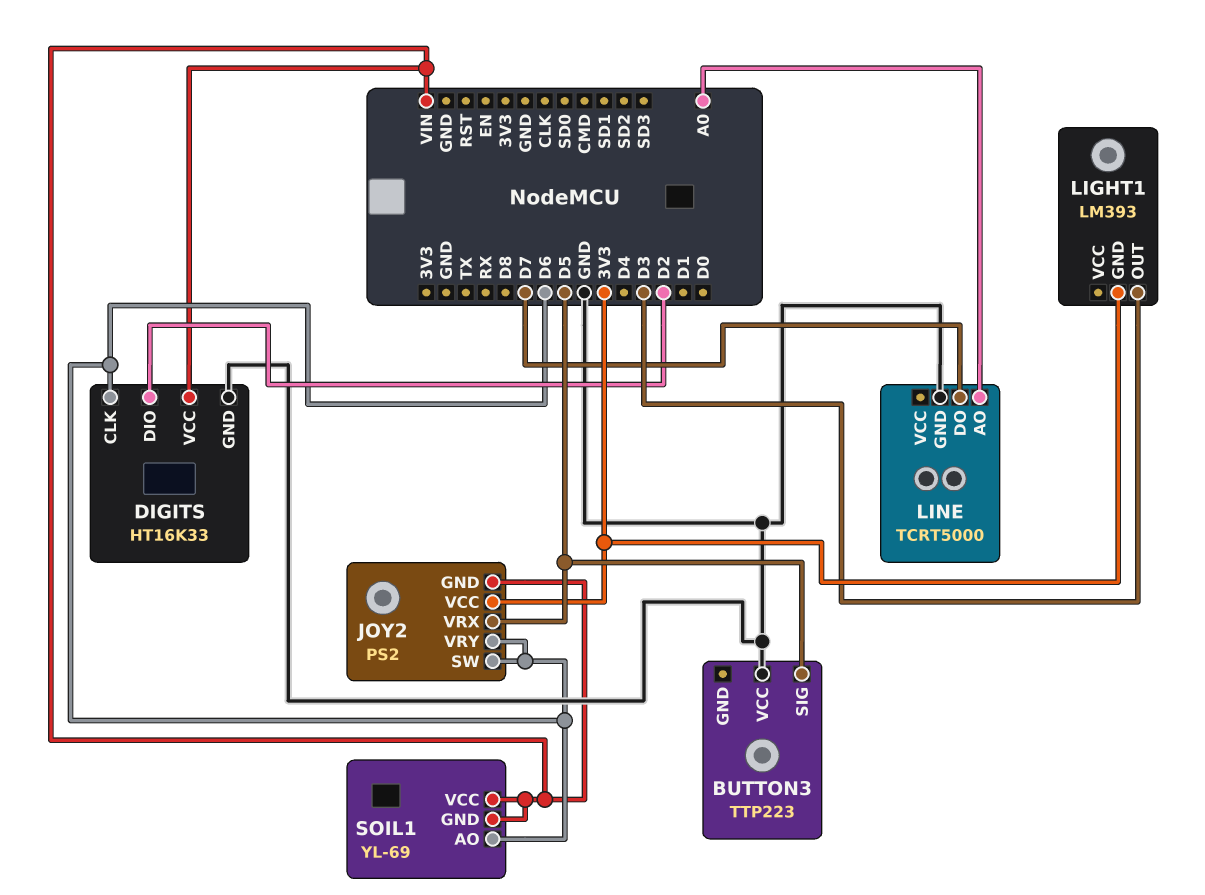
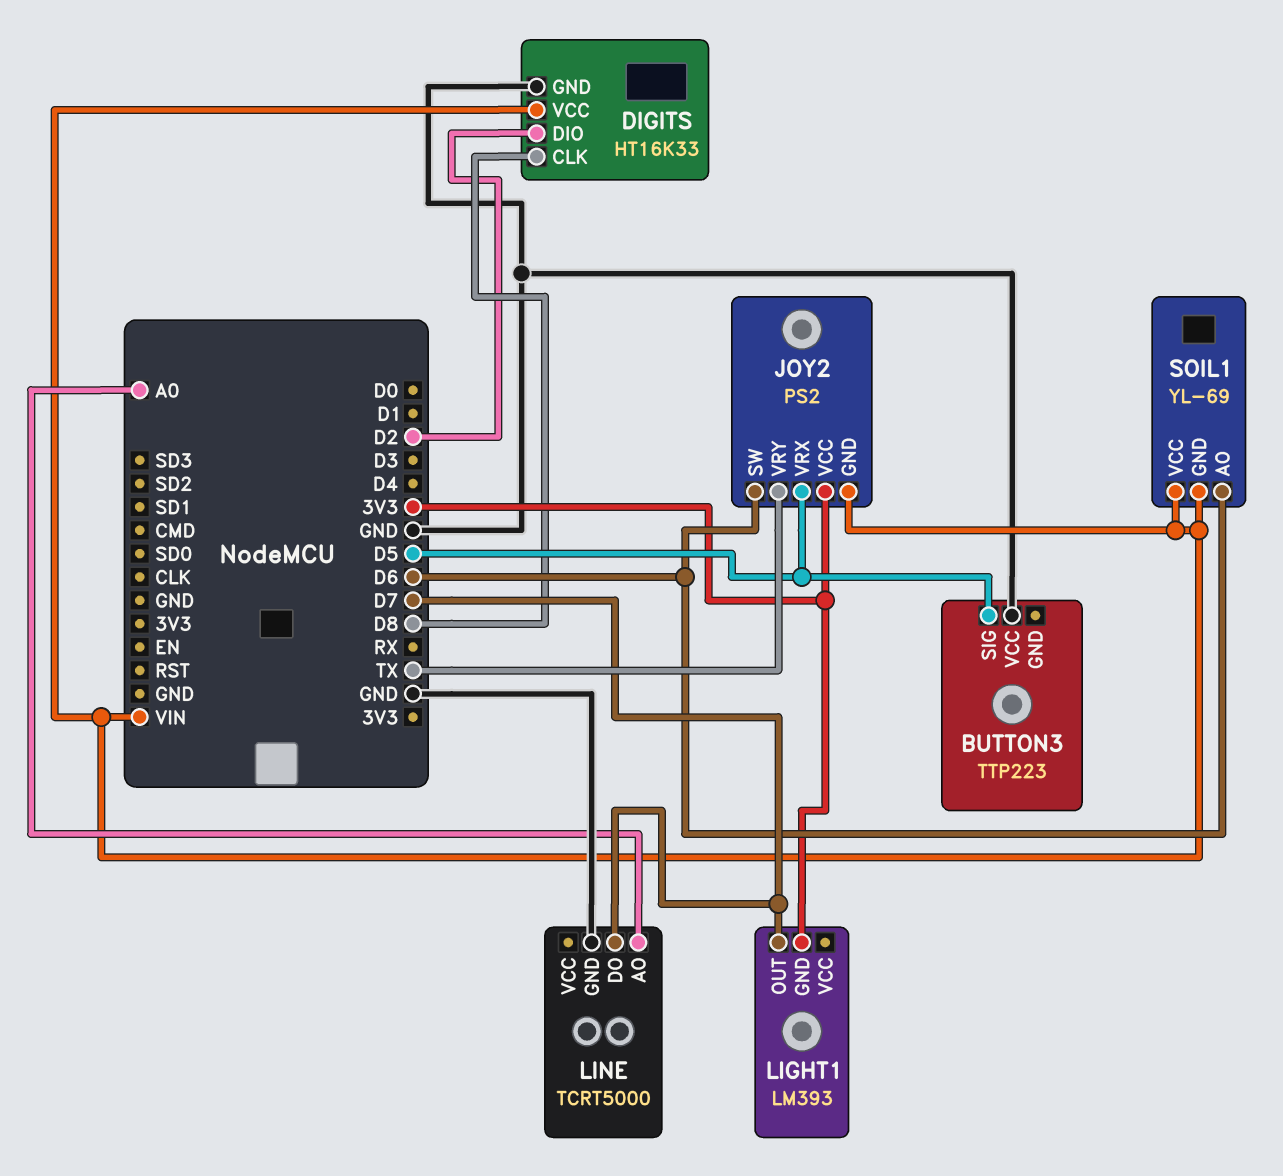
DIGITS pin CLK: D6 -> D8
JOY2 pin VRY: D6 -> TX
LIGHT1 pin OUT: D3 -> D7

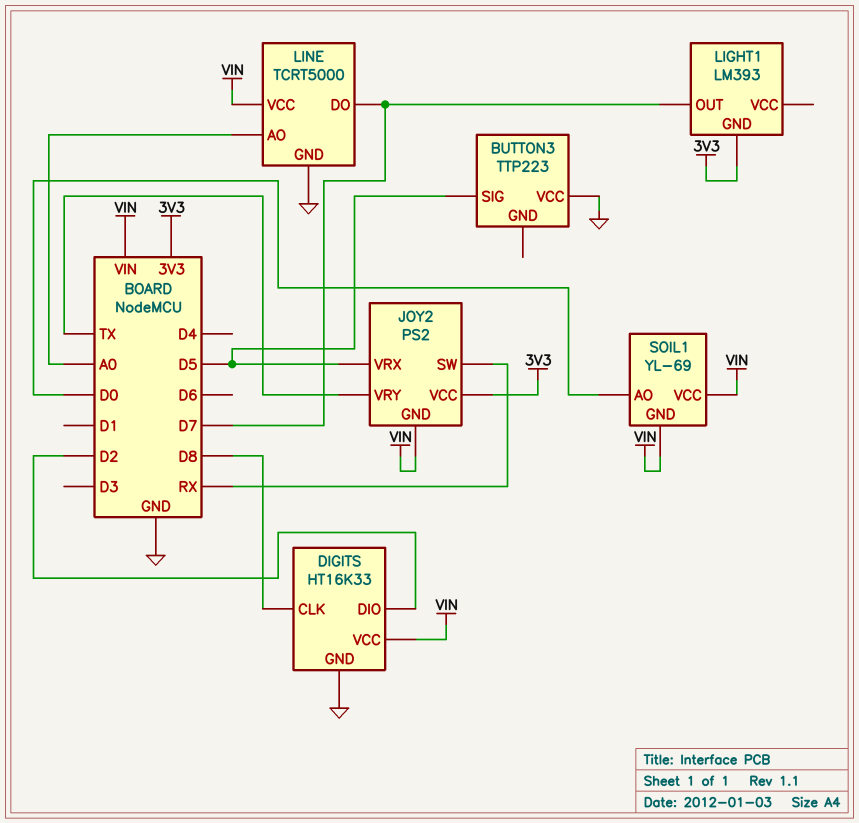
JOY2 pin SW: D6 -> RX
LINE pin VCC: none -> VIN
SOIL1 pin AO: D6 -> D0

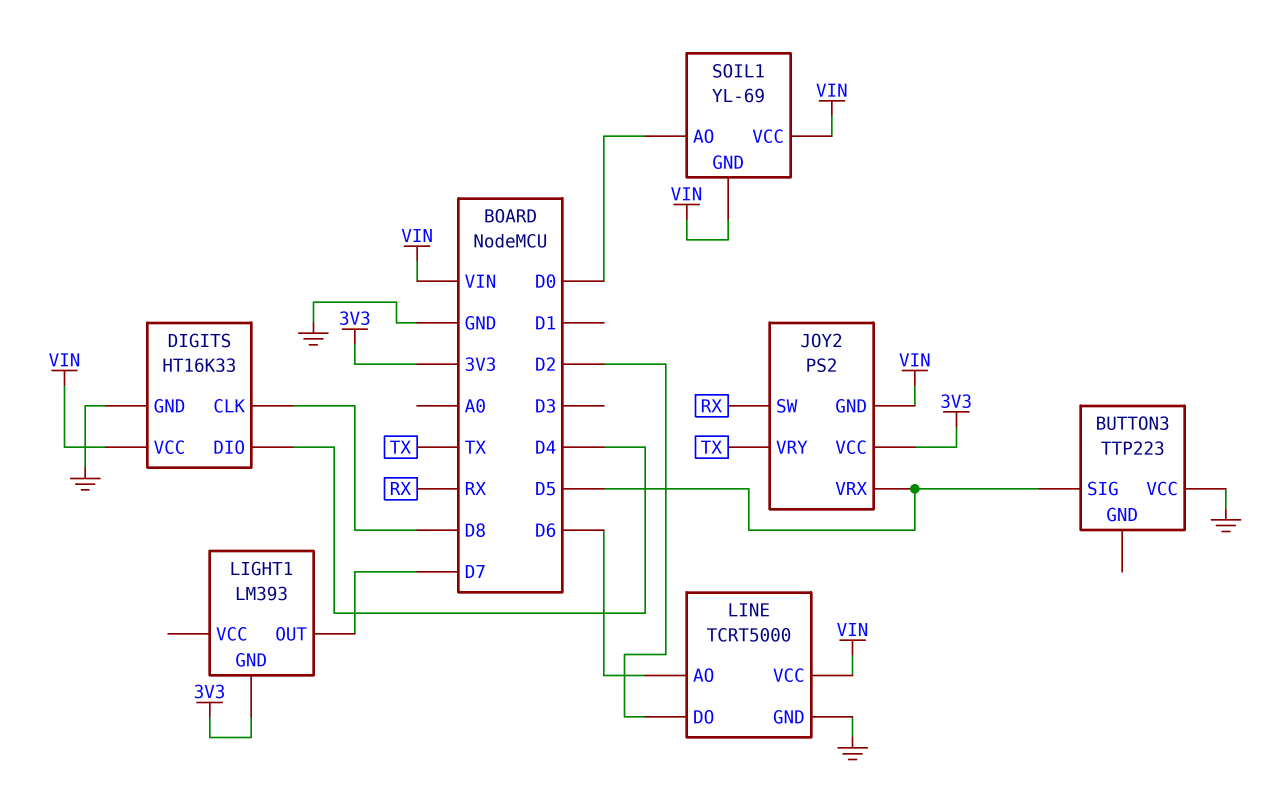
DIGITS pin DIO: D2 -> D4
LINE pin AO: A0 -> D6
LINE pin DO: D7 -> D2

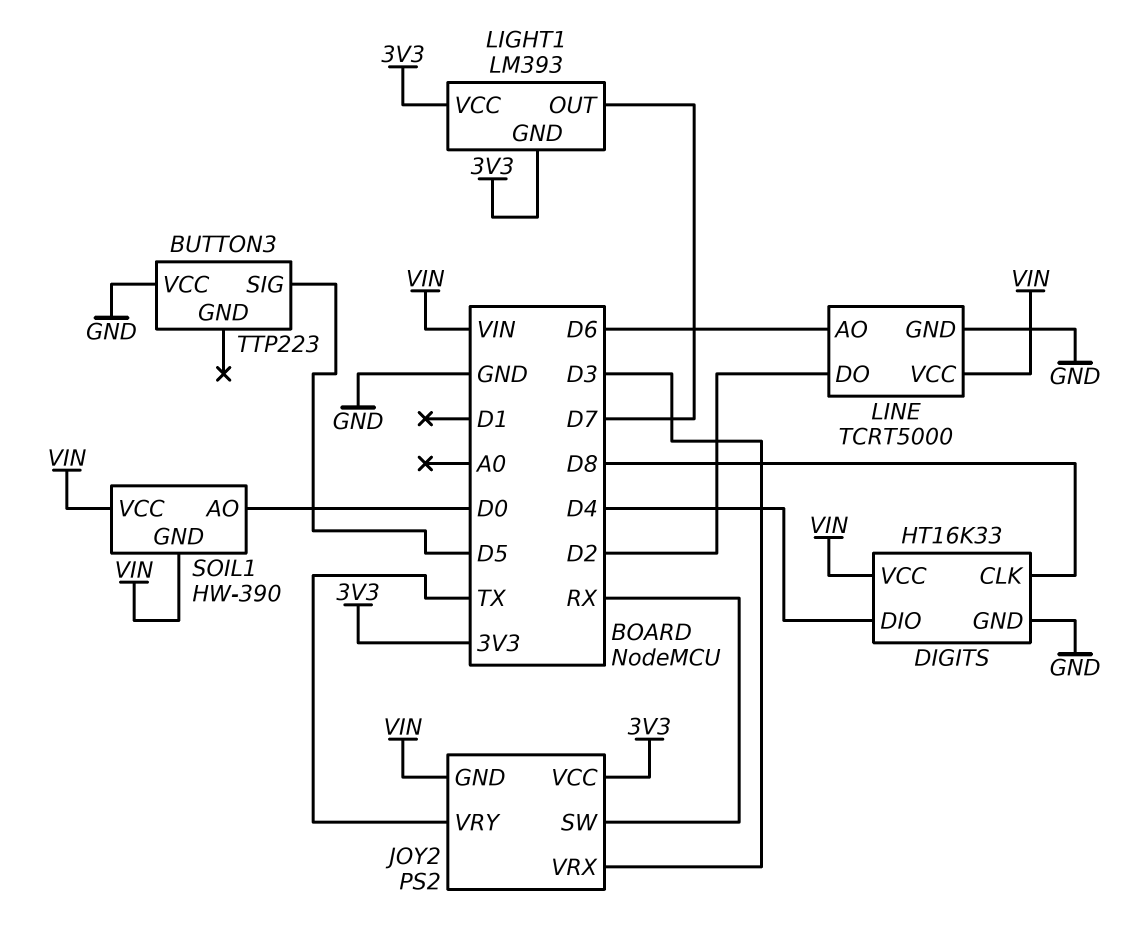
JOY2 pin VRX: D5 -> D3
LIGHT1 pin VCC: none -> 3V3
SOIL1: YL-69 -> HW-390

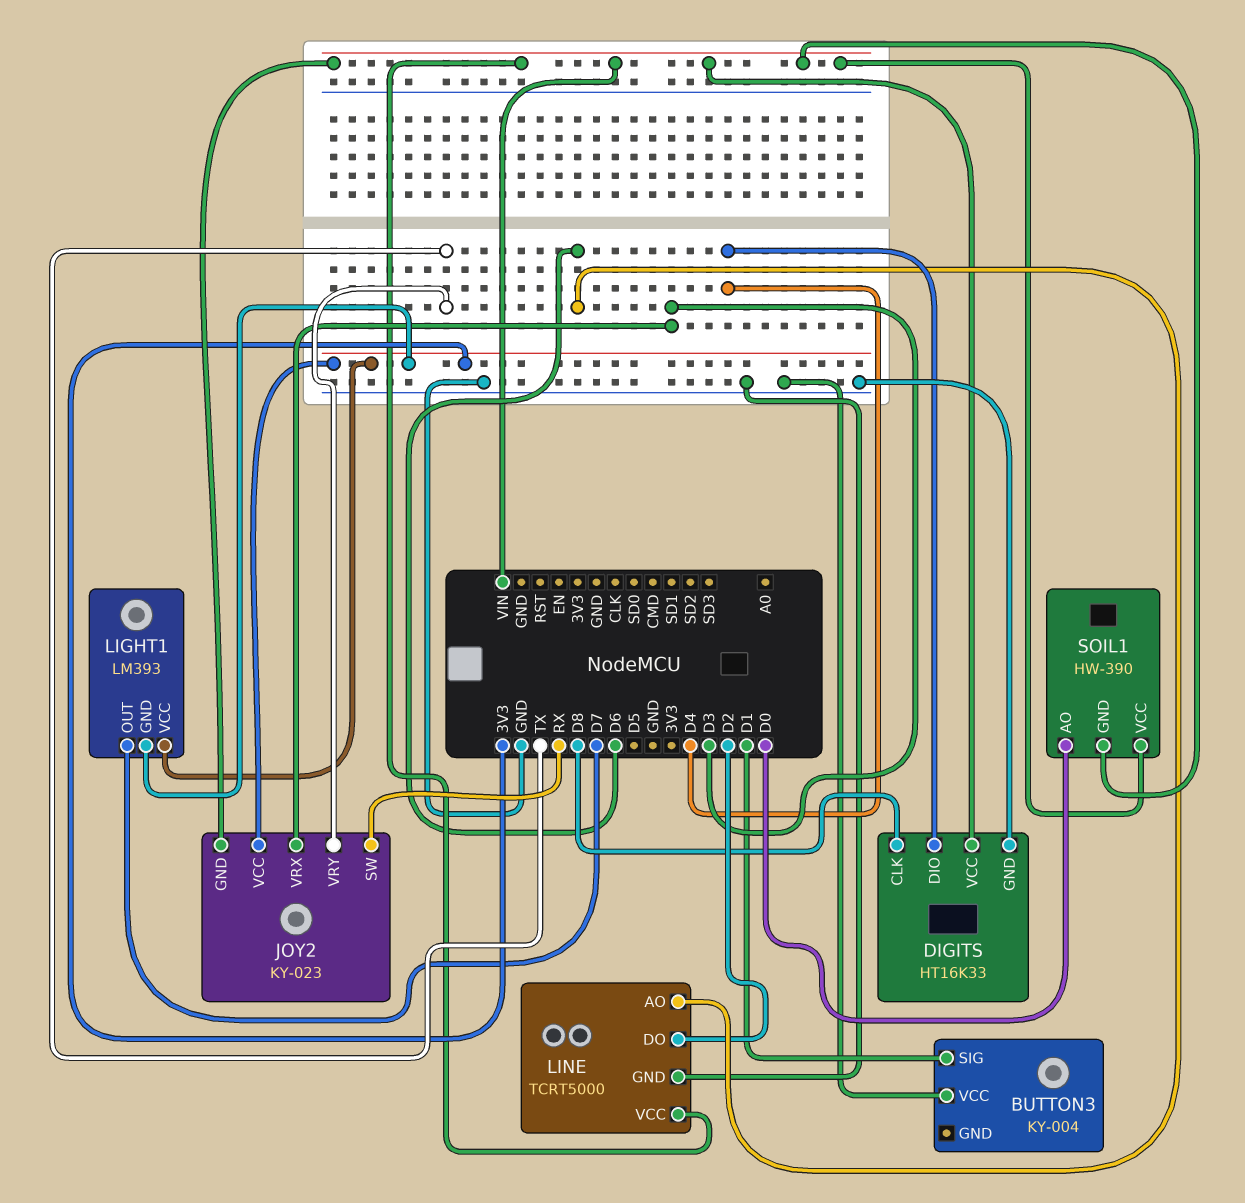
BUTTON3: TTP223 -> KY-004
BUTTON3 pin SIG: D5 -> D1
JOY2: PS2 -> KY-023

